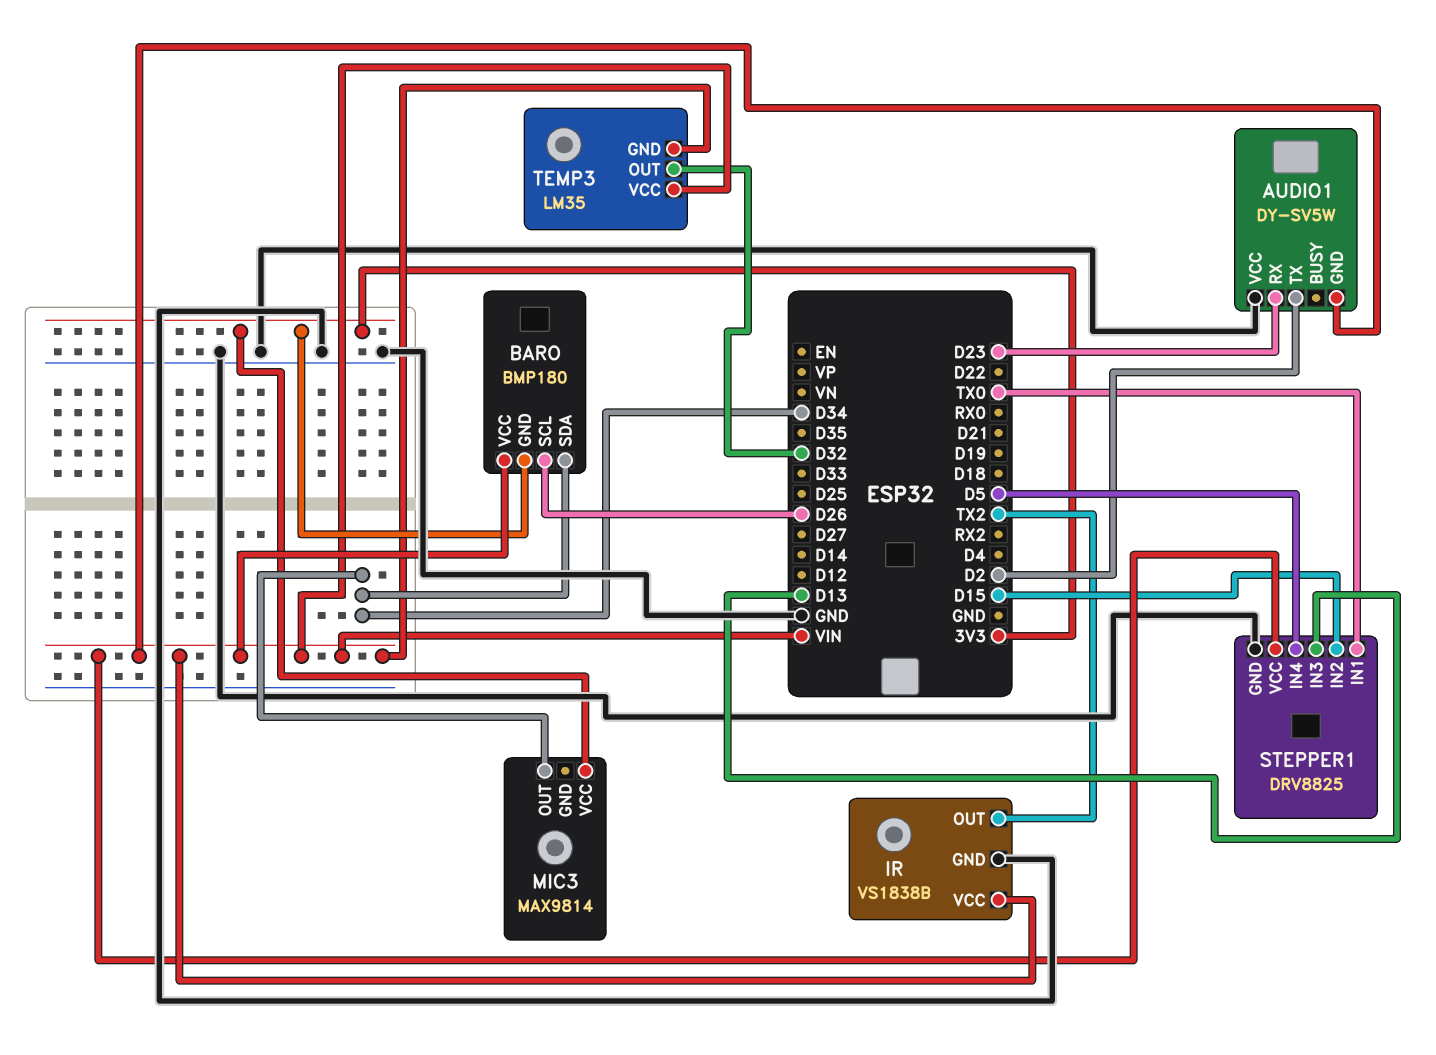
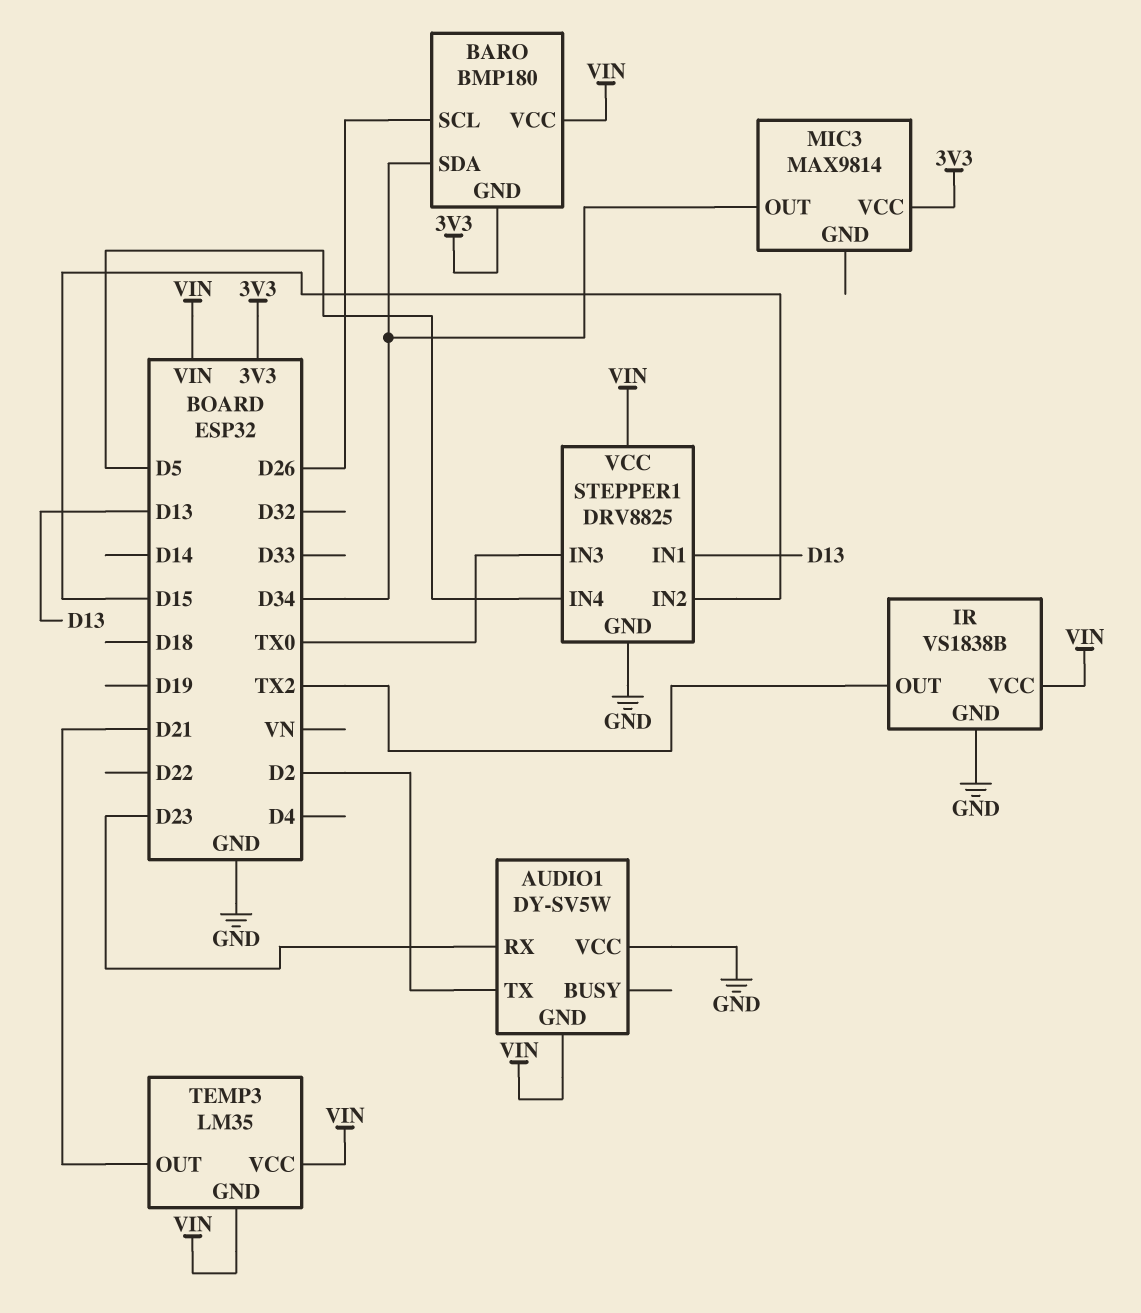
STEPPER1 pin IN1: TX0 -> D13
STEPPER1 pin IN3: D13 -> TX0
TEMP3 pin OUT: D32 -> D21

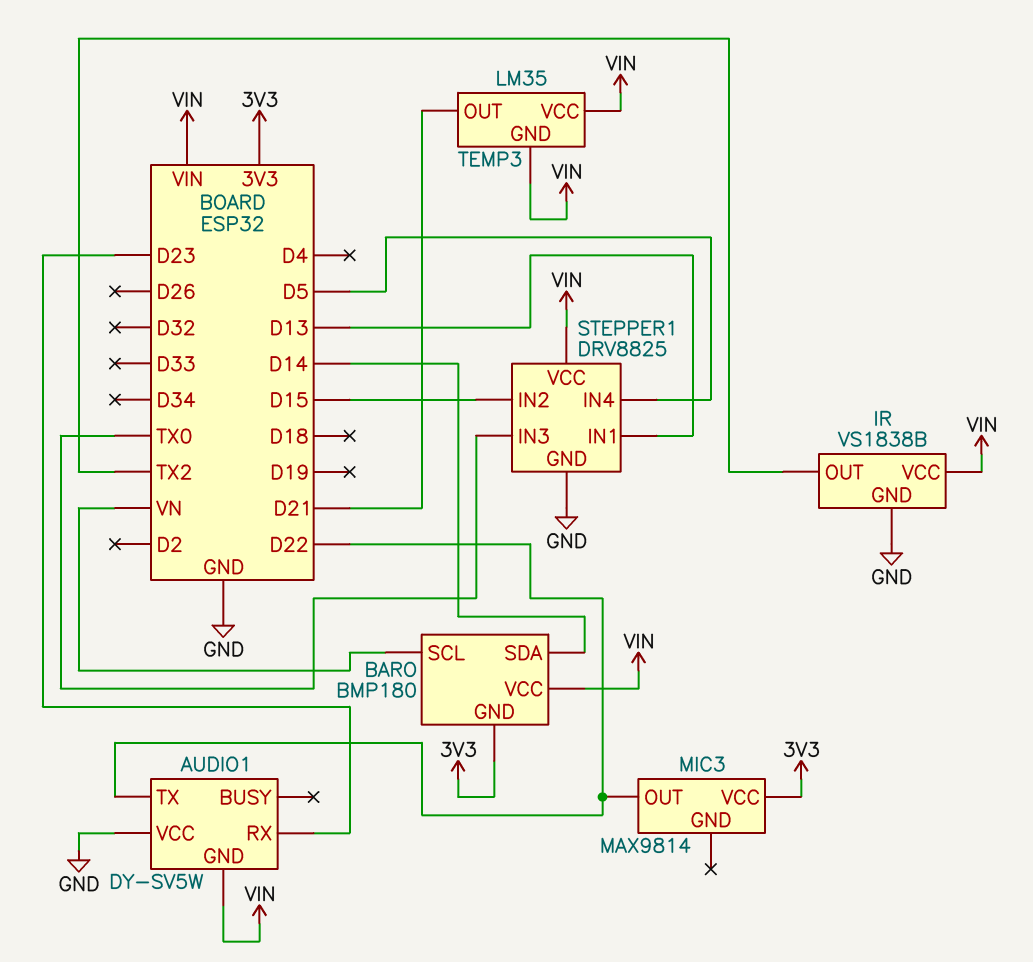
AUDIO1 pin TX: D2 -> D22
BARO pin SCL: D26 -> VN
BARO pin SDA: D34 -> D14
MIC3 pin OUT: D34 -> D22

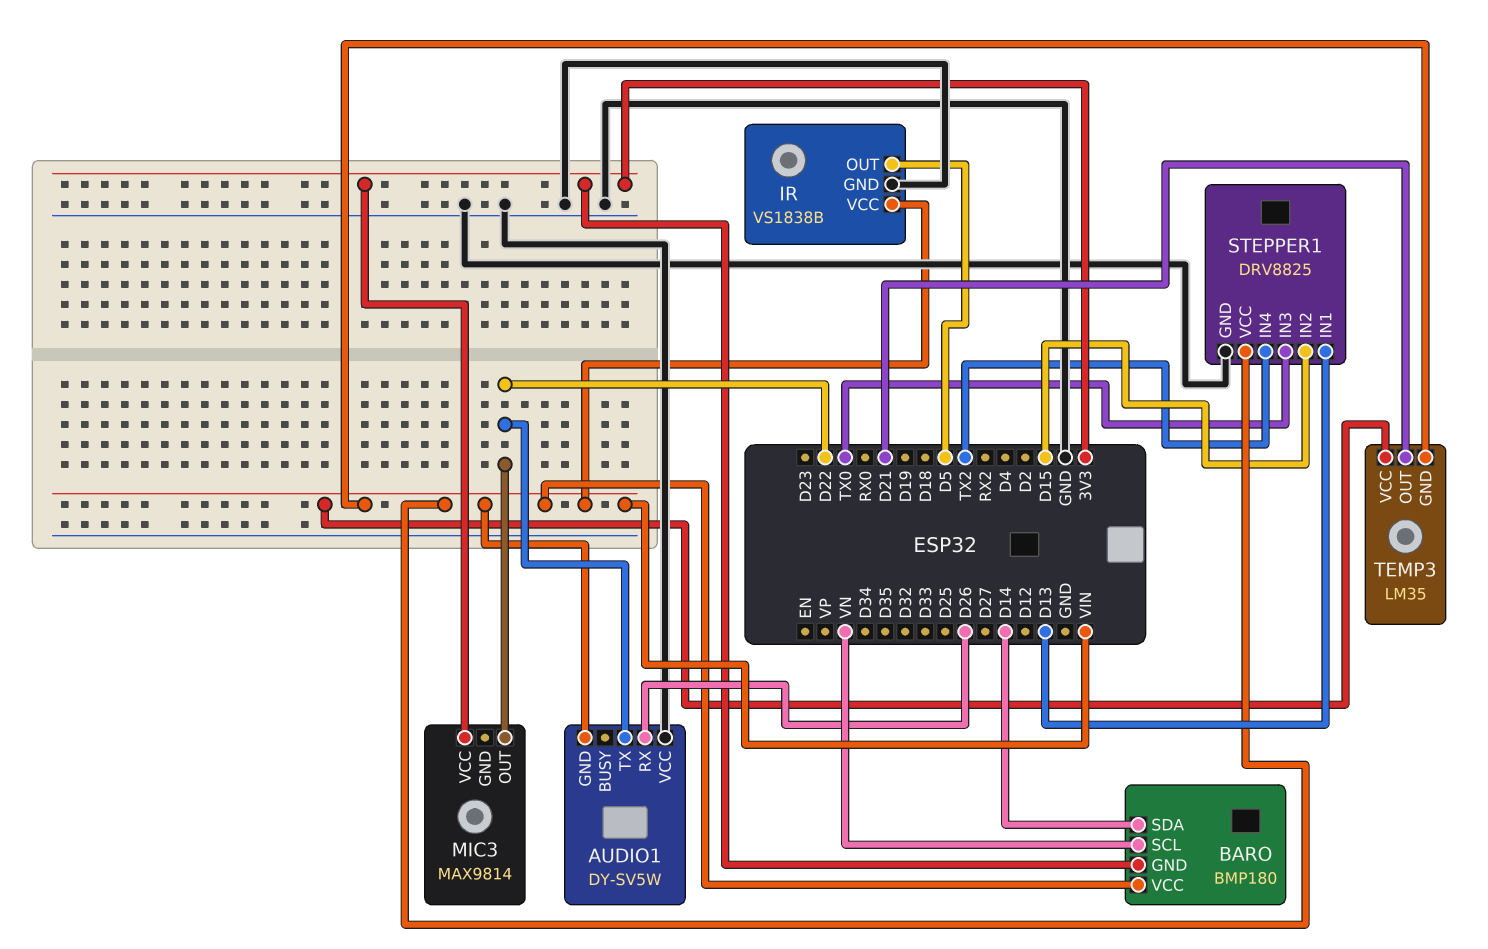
AUDIO1 pin RX: D23 -> D26
IR pin OUT: TX2 -> D5
STEPPER1 pin IN4: D5 -> TX2

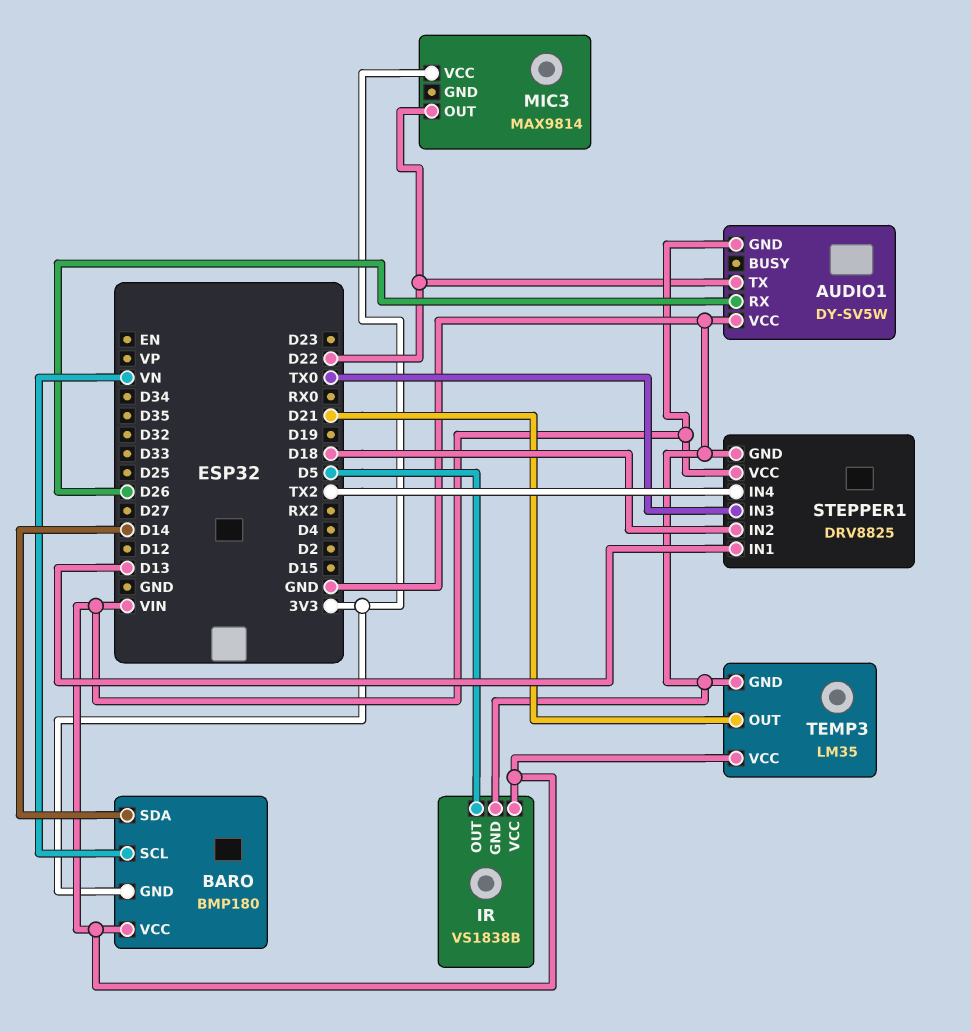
STEPPER1 pin IN2: D15 -> D18
TEMP3 pin GND: VIN -> GND

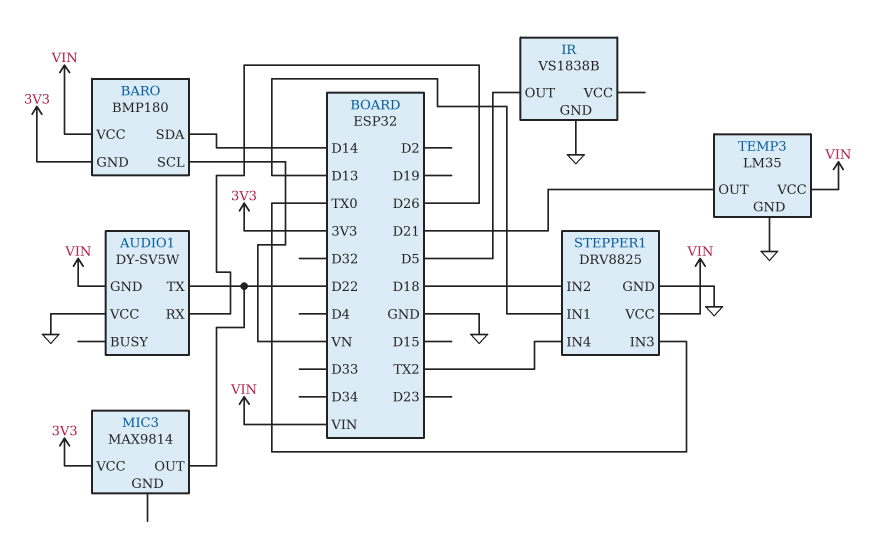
IR pin VCC: VIN -> none

